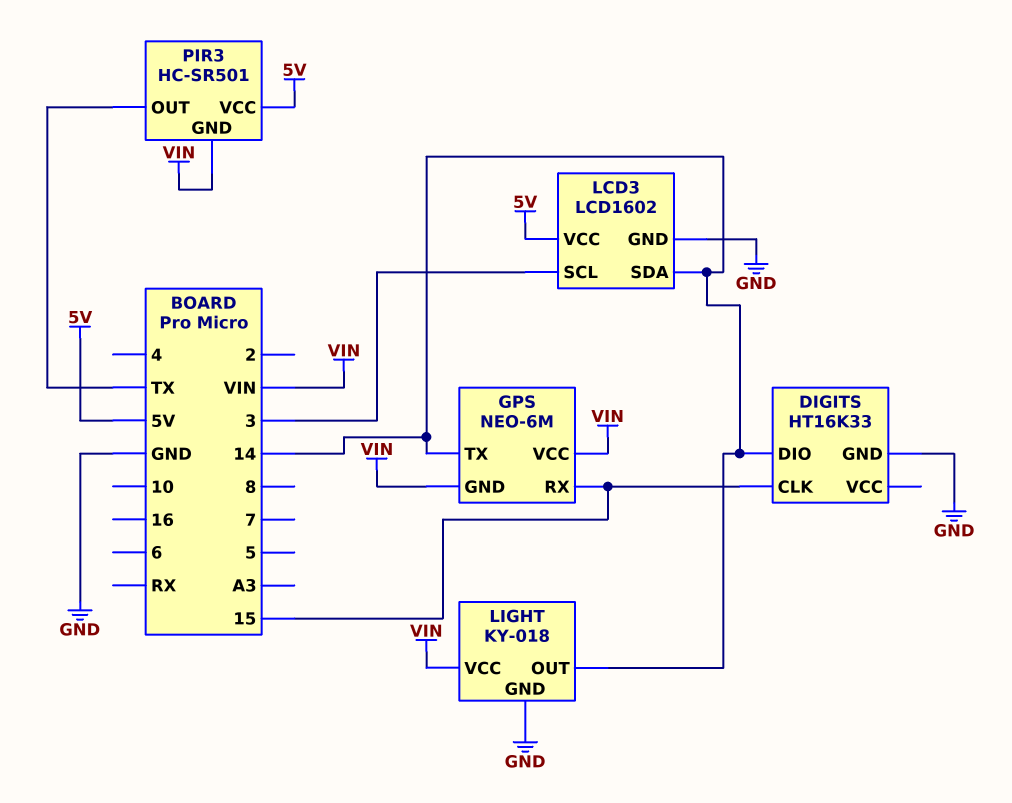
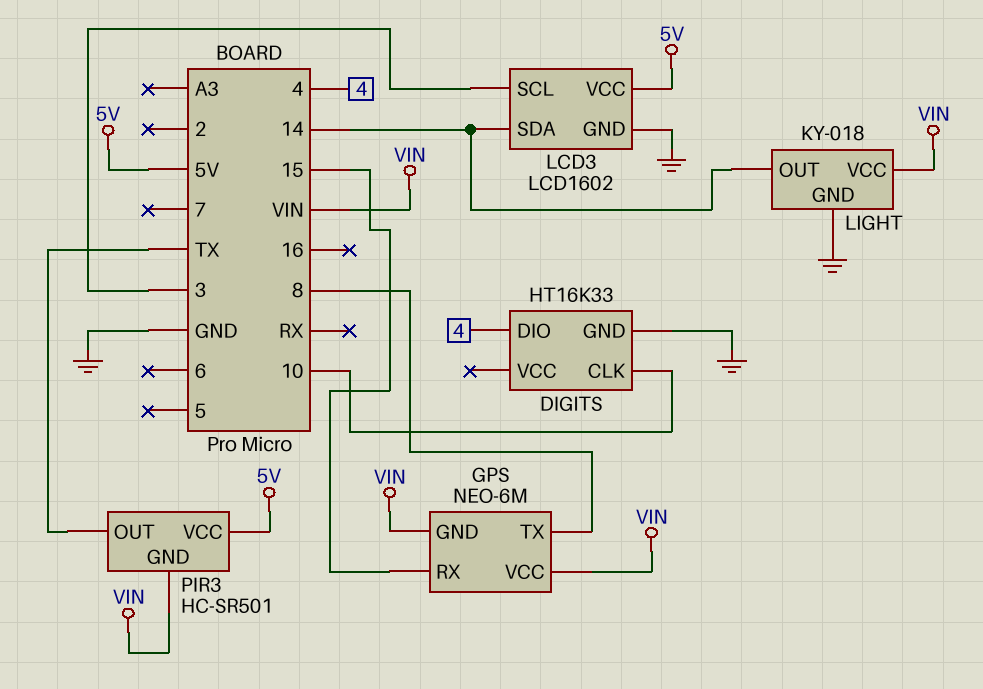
DIGITS pin CLK: 15 -> 10
DIGITS pin DIO: 14 -> 4
GPS pin TX: 14 -> 8

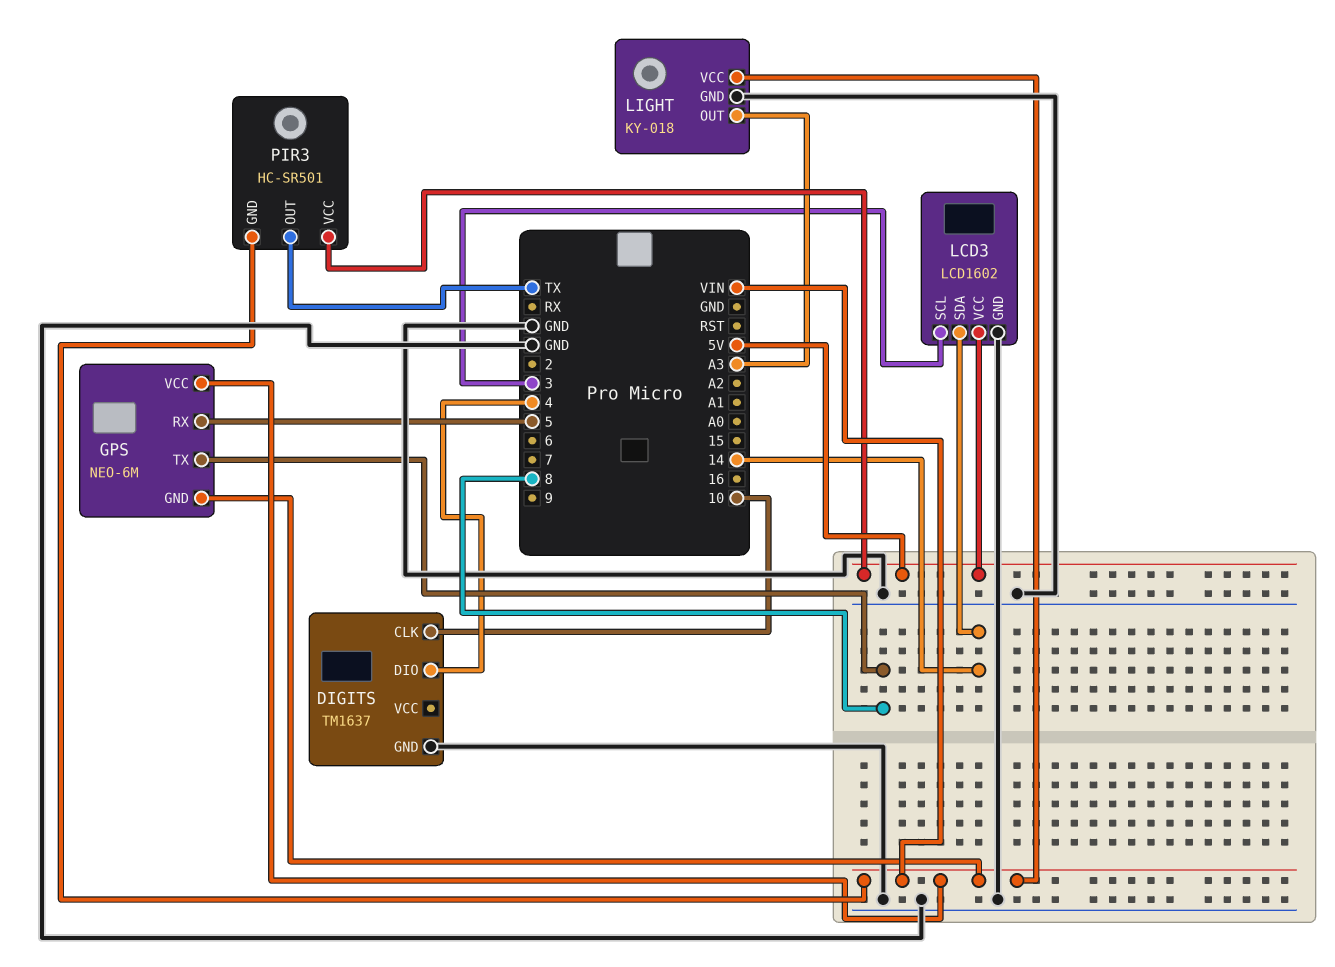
DIGITS: HT16K33 -> TM1637
GPS pin RX: 15 -> 5
LIGHT pin OUT: 14 -> A3

